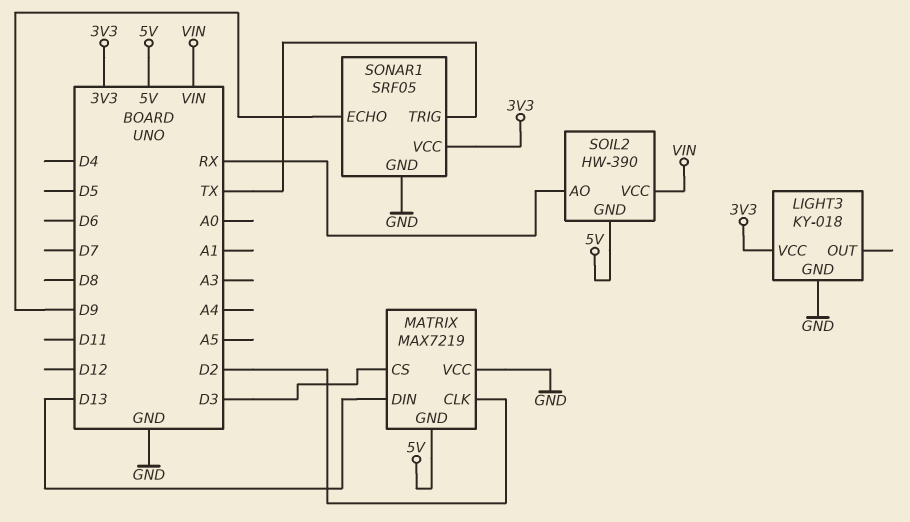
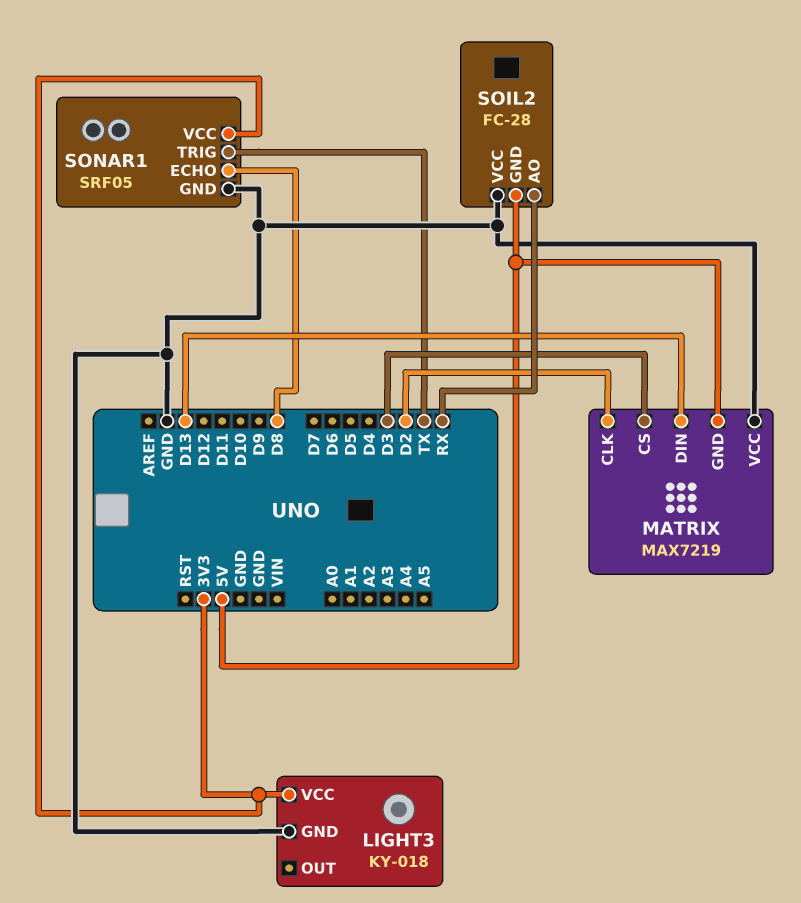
SOIL2: HW-390 -> FC-28
SOIL2 pin VCC: VIN -> GND
SONAR1 pin ECHO: D9 -> D8

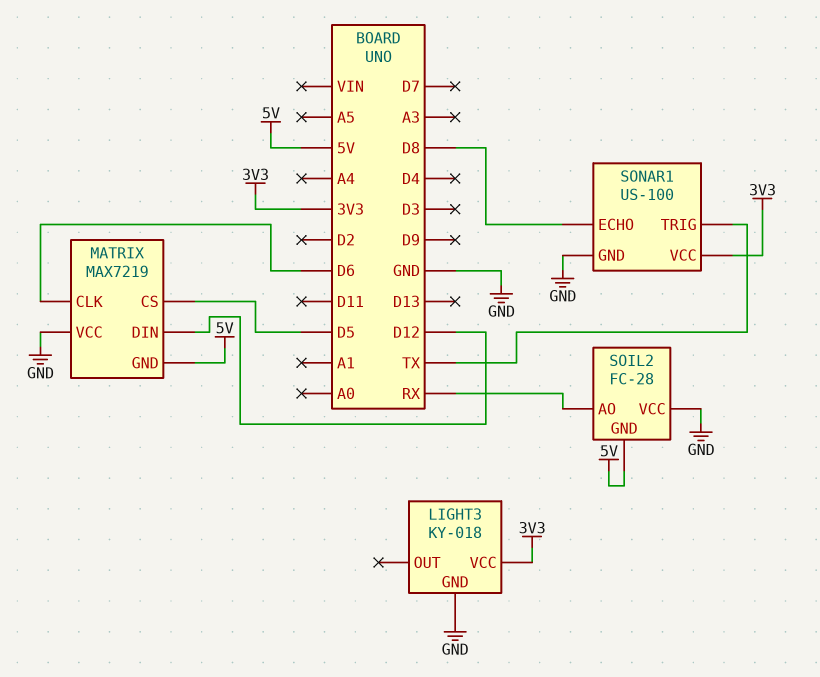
MATRIX pin CLK: D2 -> D6
MATRIX pin CS: D3 -> D5
MATRIX pin DIN: D13 -> D12
SONAR1: SRF05 -> US-100

